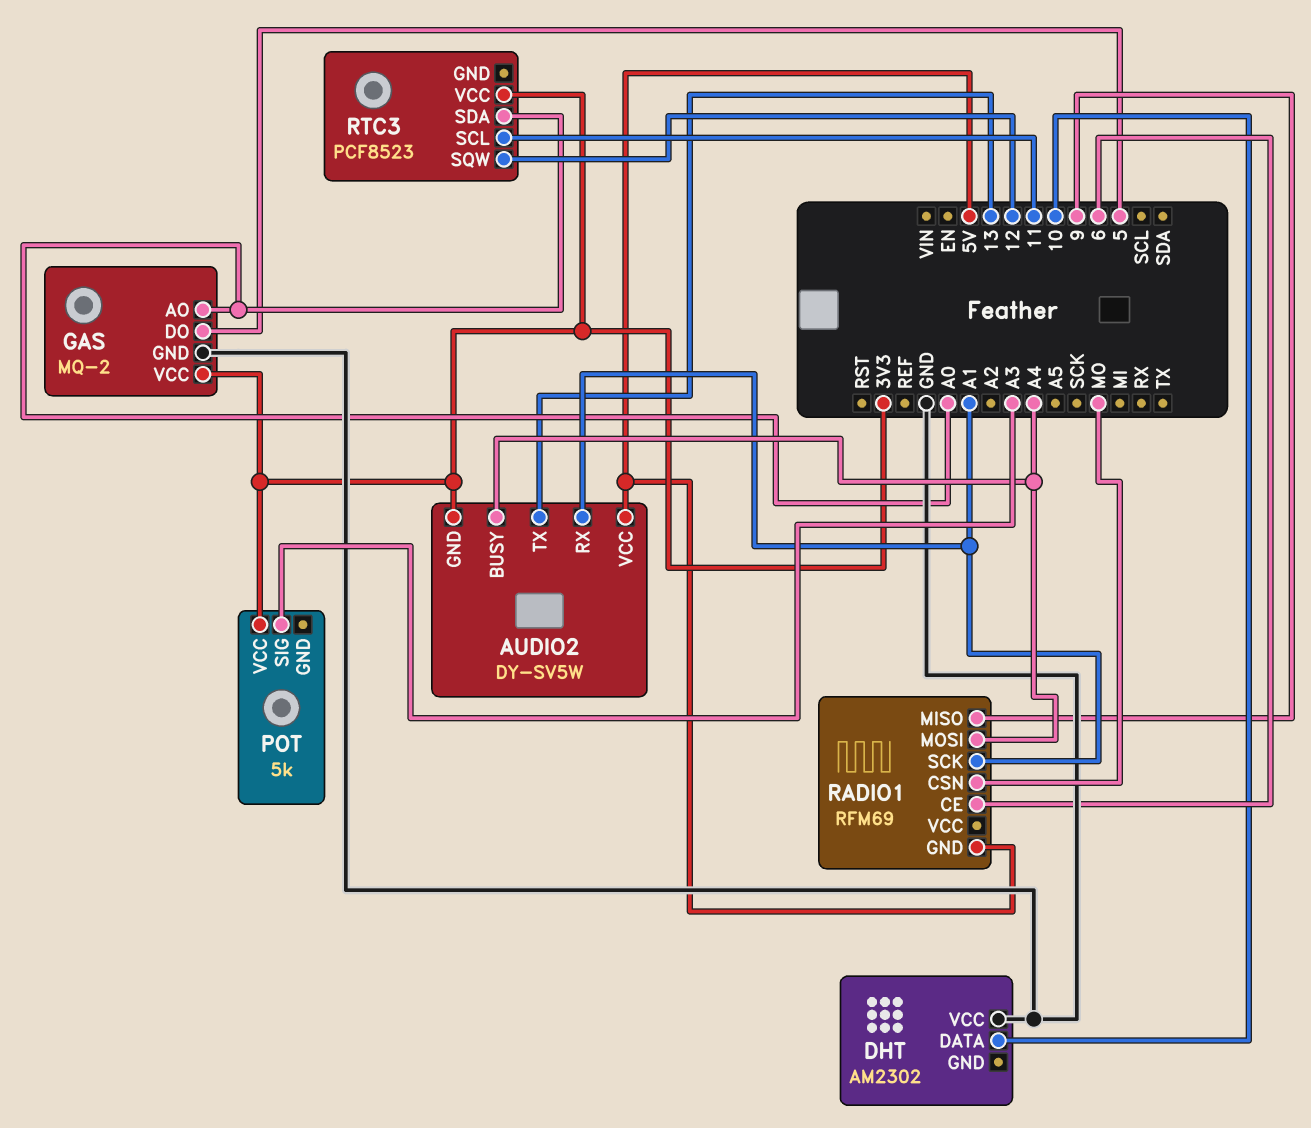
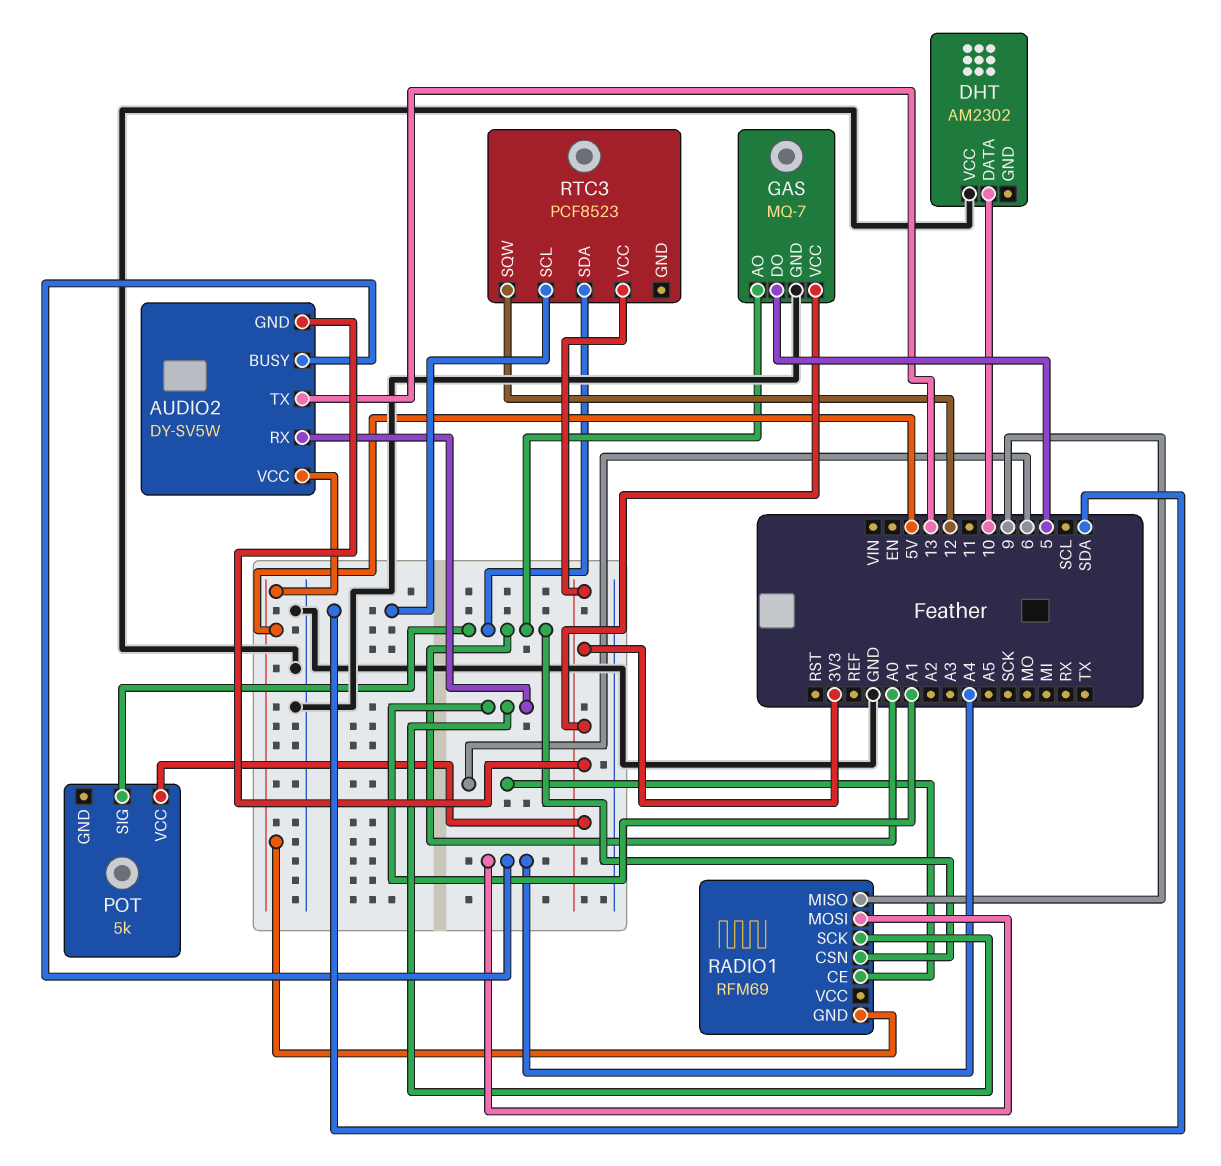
GAS: MQ-2 -> MQ-7
POT pin SIG: A3 -> A0
RADIO1 pin CSN: MO -> A0
RTC3 pin SCL: 11 -> SDA

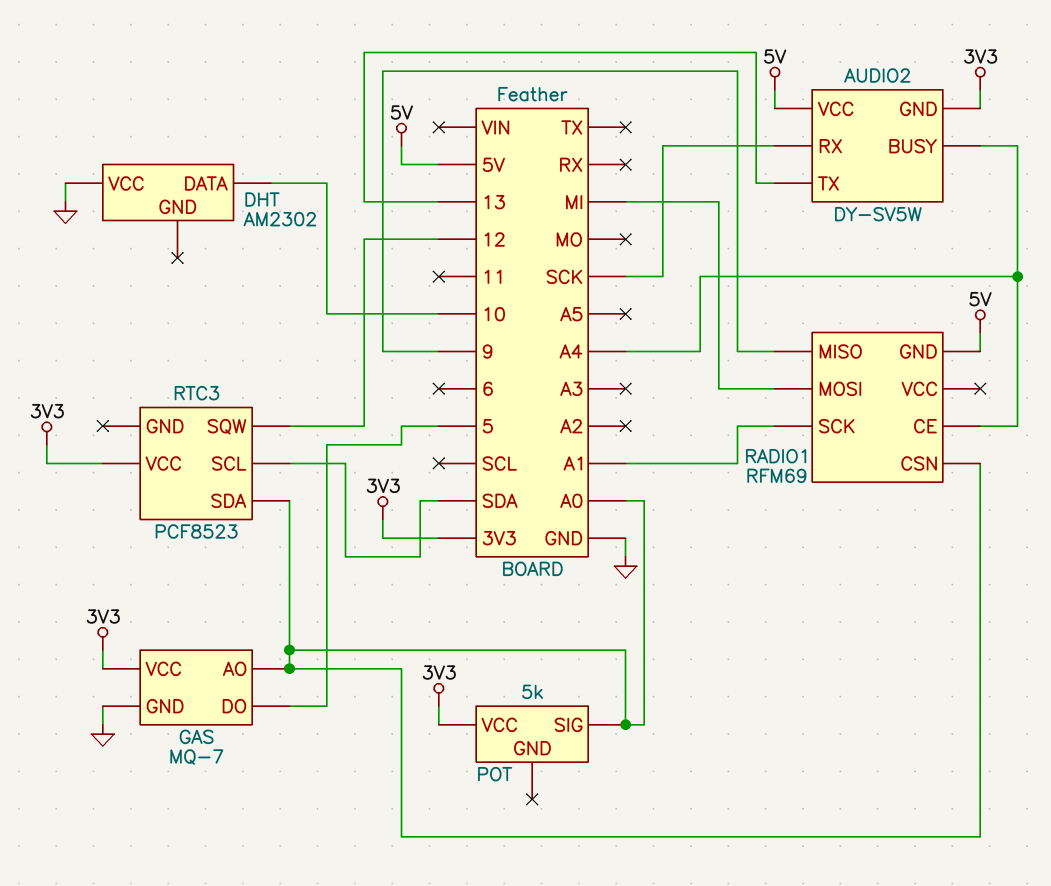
AUDIO2 pin RX: A1 -> SCK
RADIO1 pin CE: 6 -> A4
RADIO1 pin MOSI: A4 -> MI

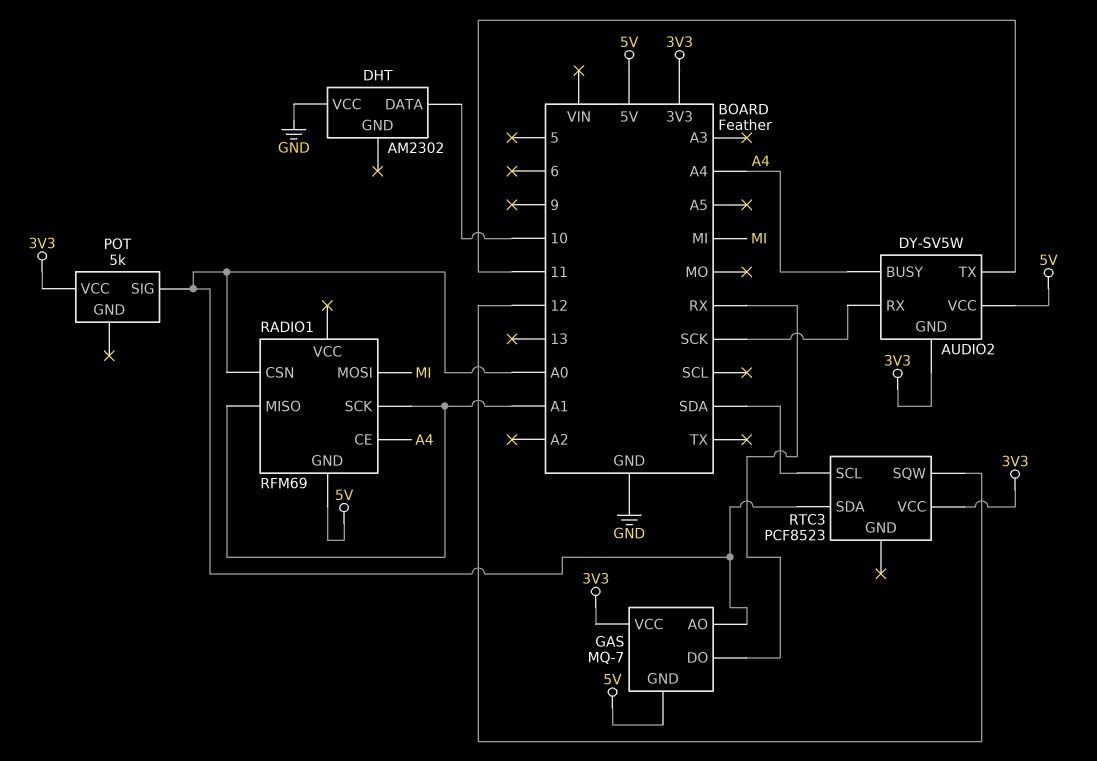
AUDIO2 pin TX: 13 -> 11
GAS pin DO: 5 -> RX
GAS pin GND: GND -> 5V
RADIO1 pin MISO: 9 -> A1

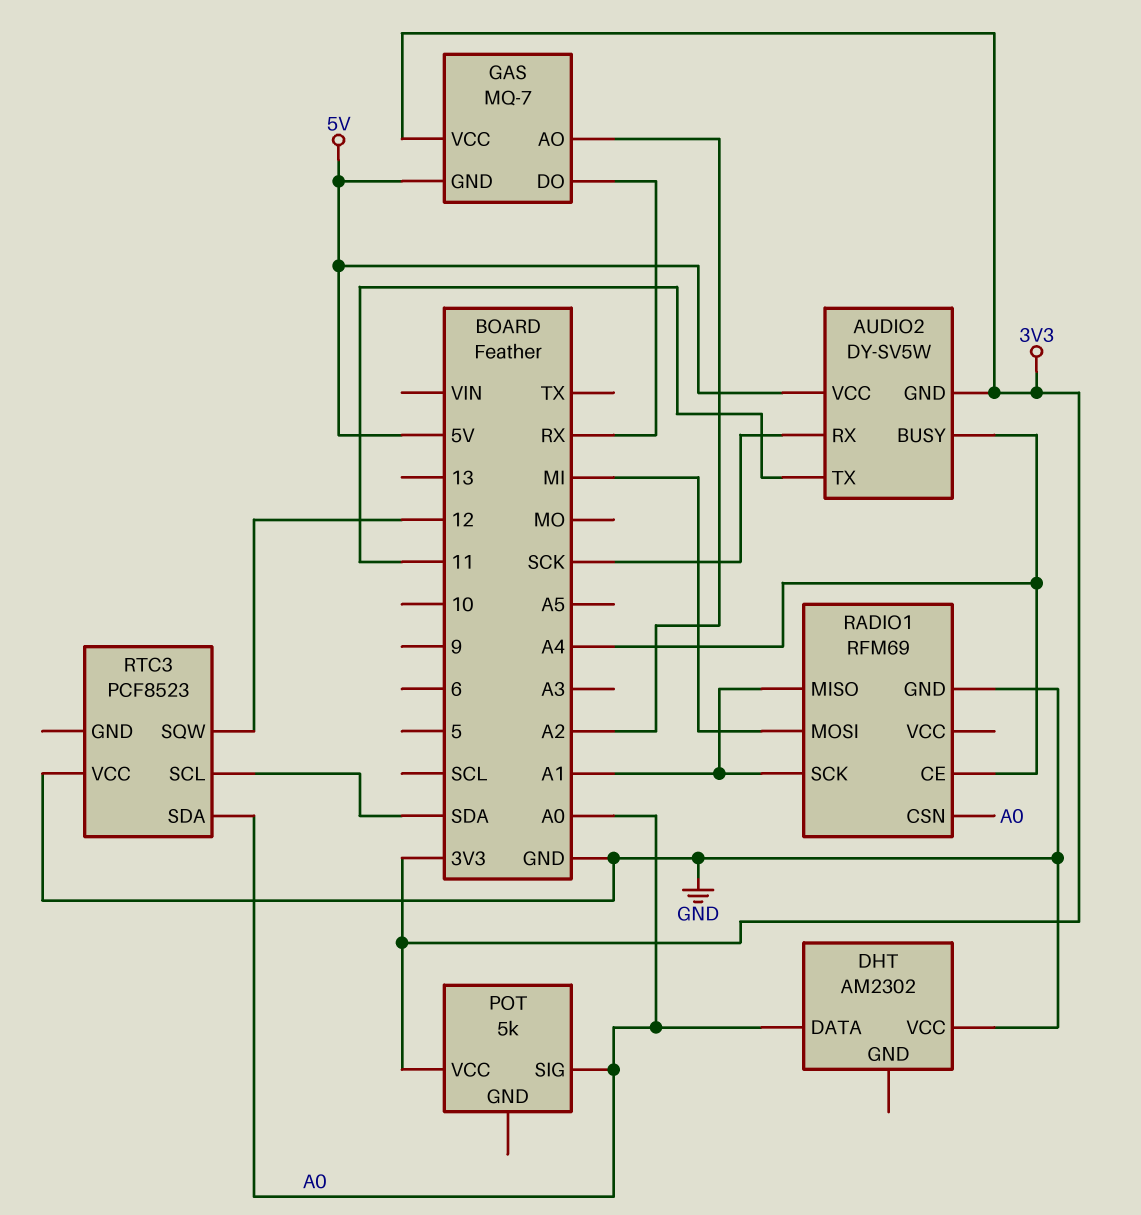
DHT pin DATA: 10 -> A0
GAS pin AO: A0 -> A2
RADIO1 pin GND: 5V -> GND
RTC3 pin VCC: 3V3 -> GND

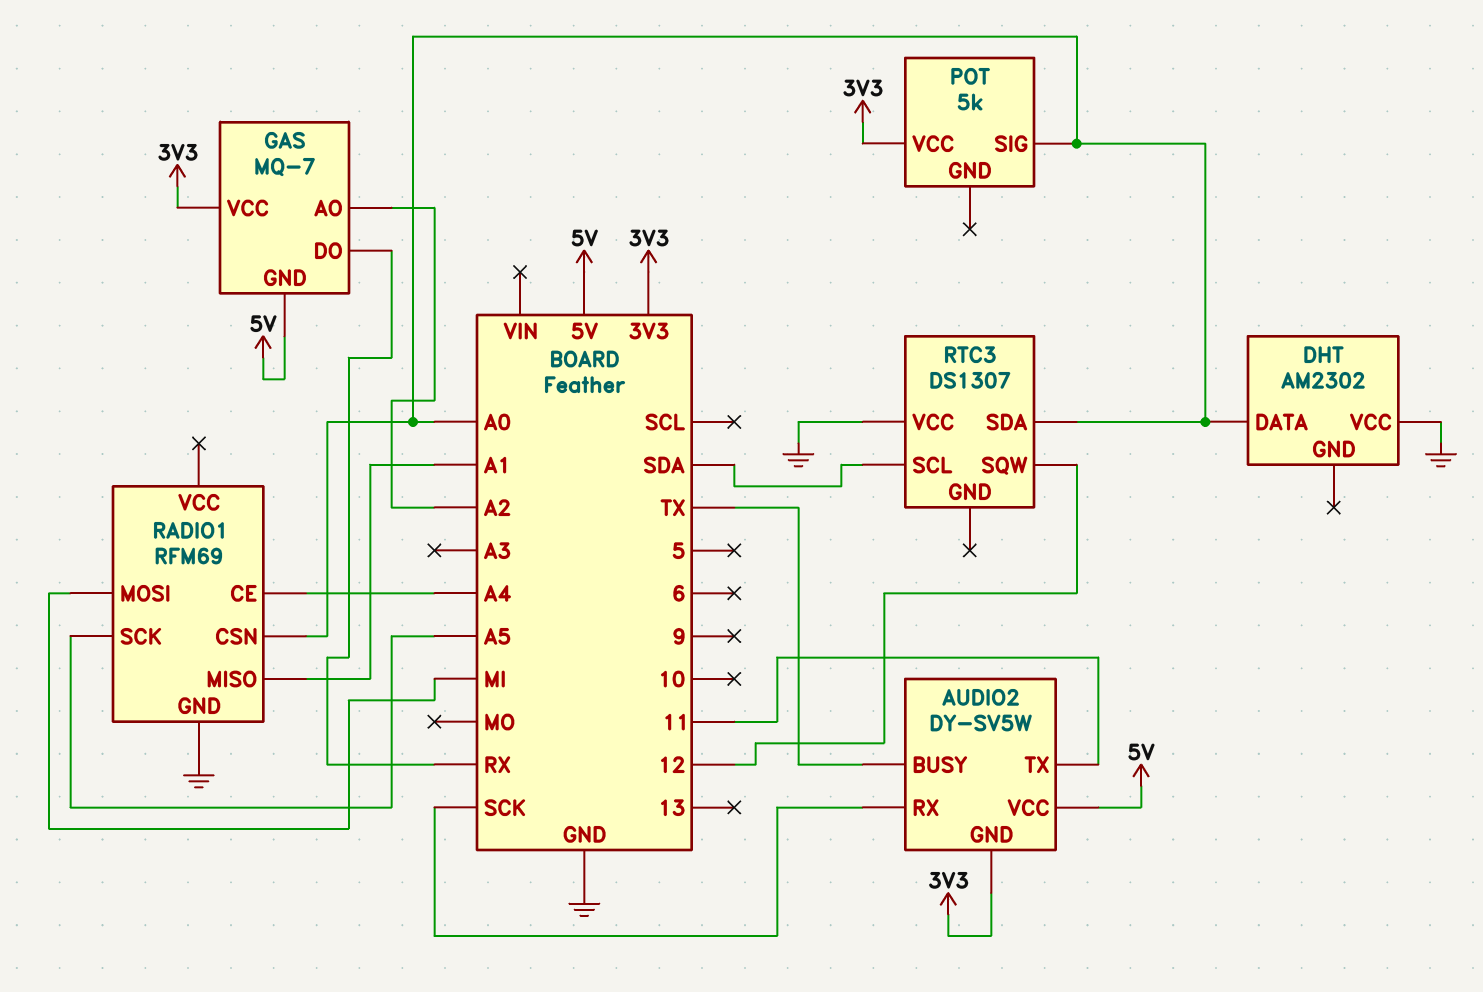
AUDIO2 pin BUSY: A4 -> TX
RADIO1 pin SCK: A1 -> A5
RTC3: PCF8523 -> DS1307

